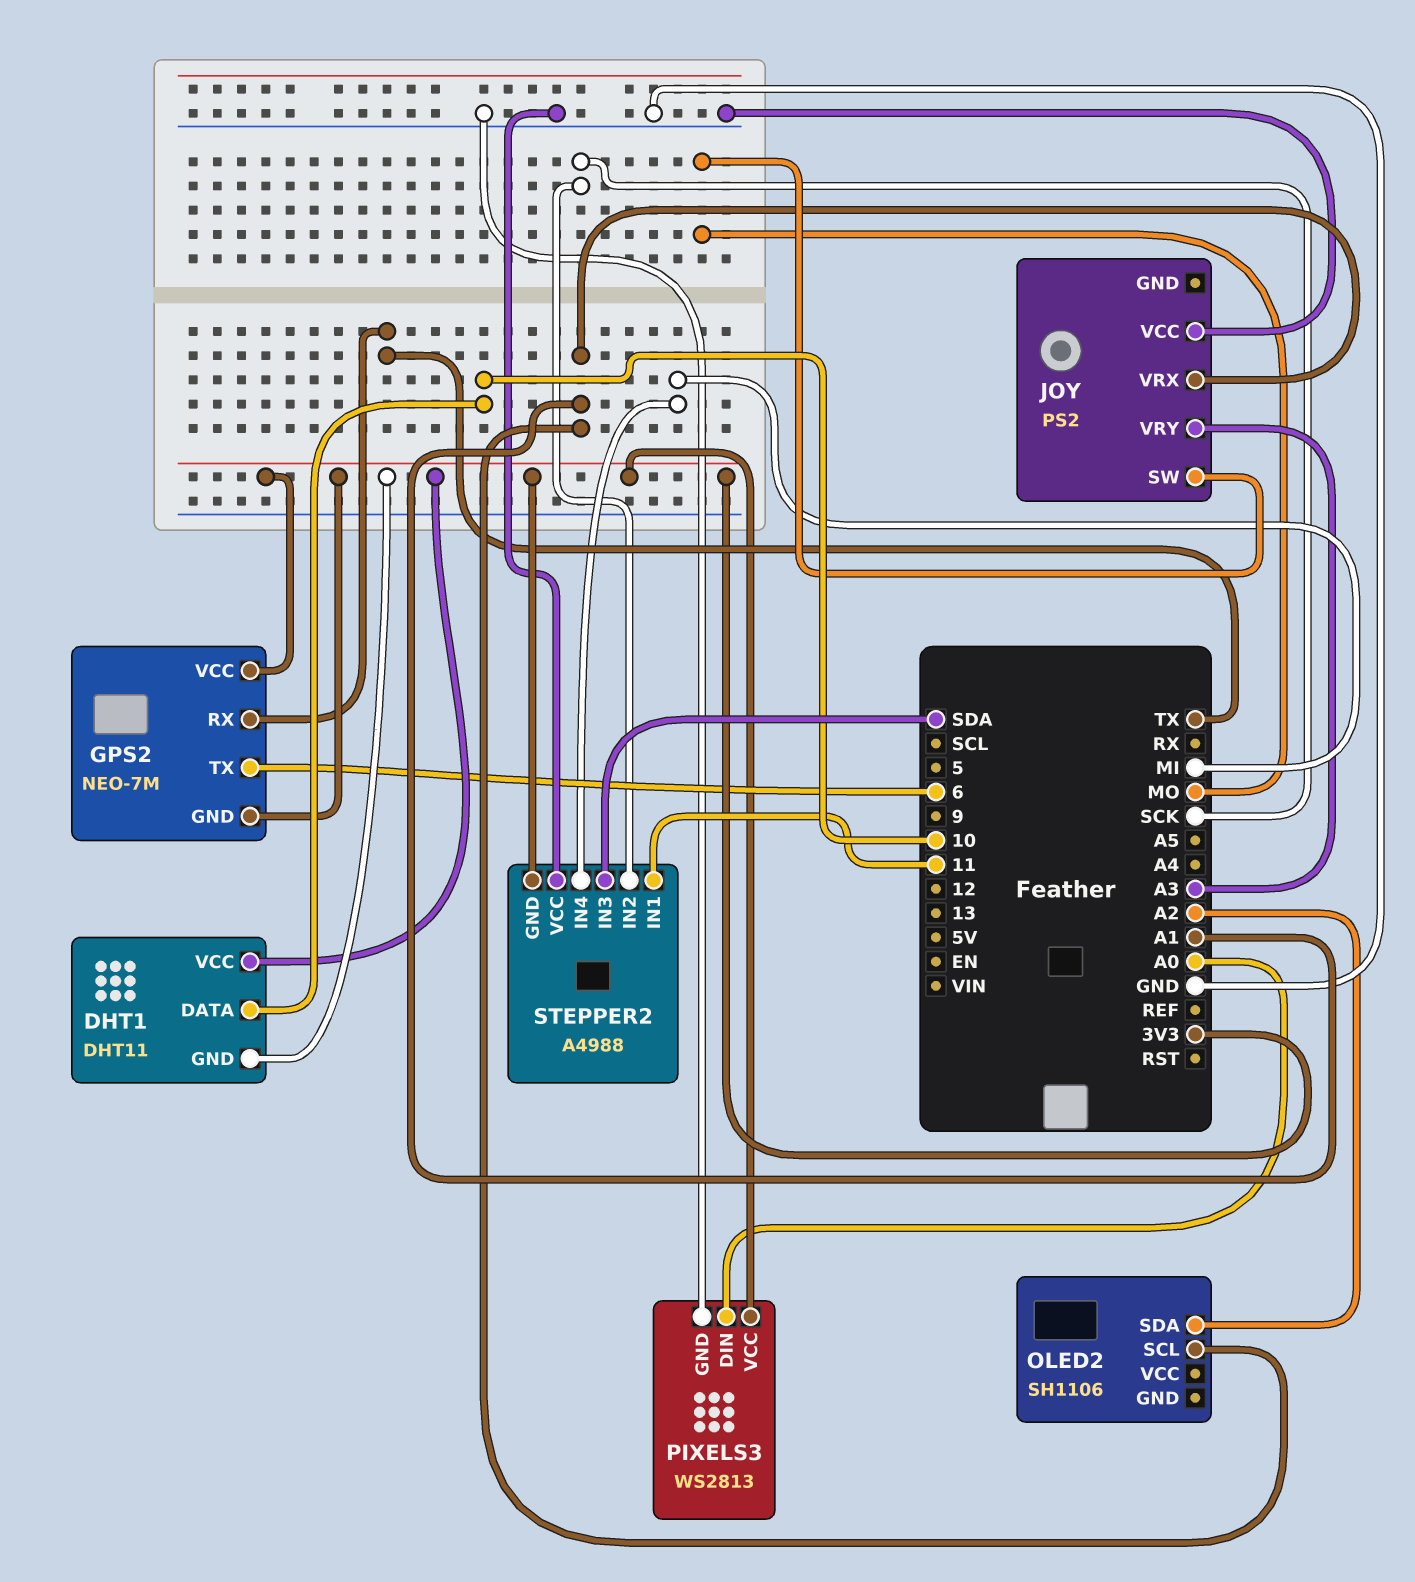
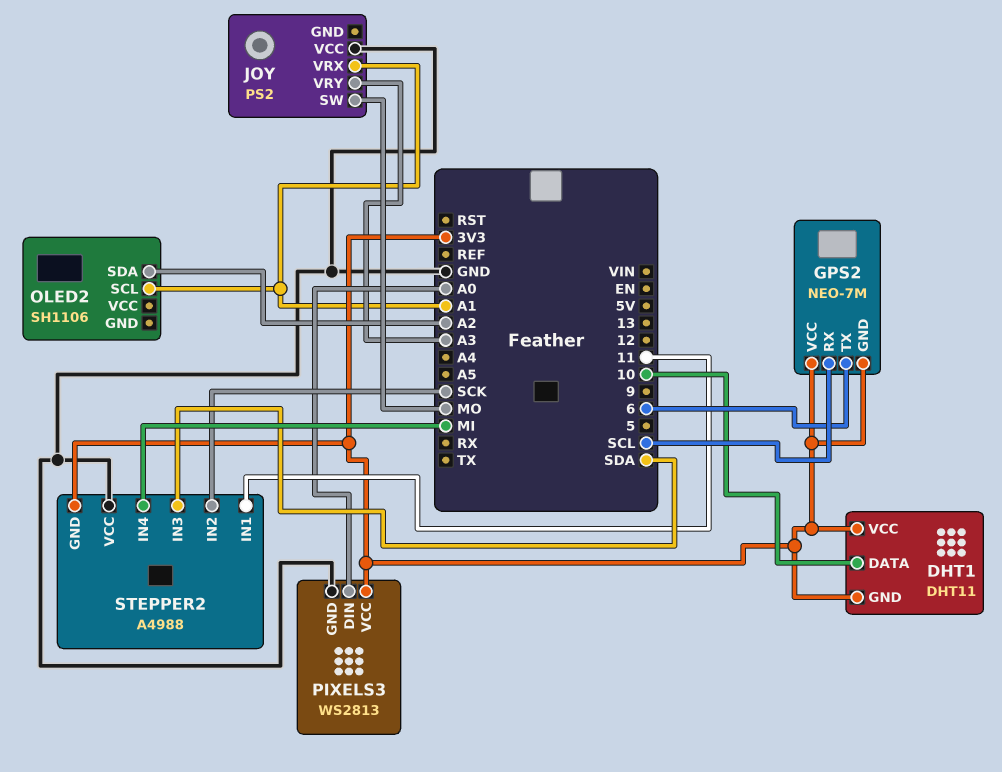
GPS2 pin RX: TX -> SCL

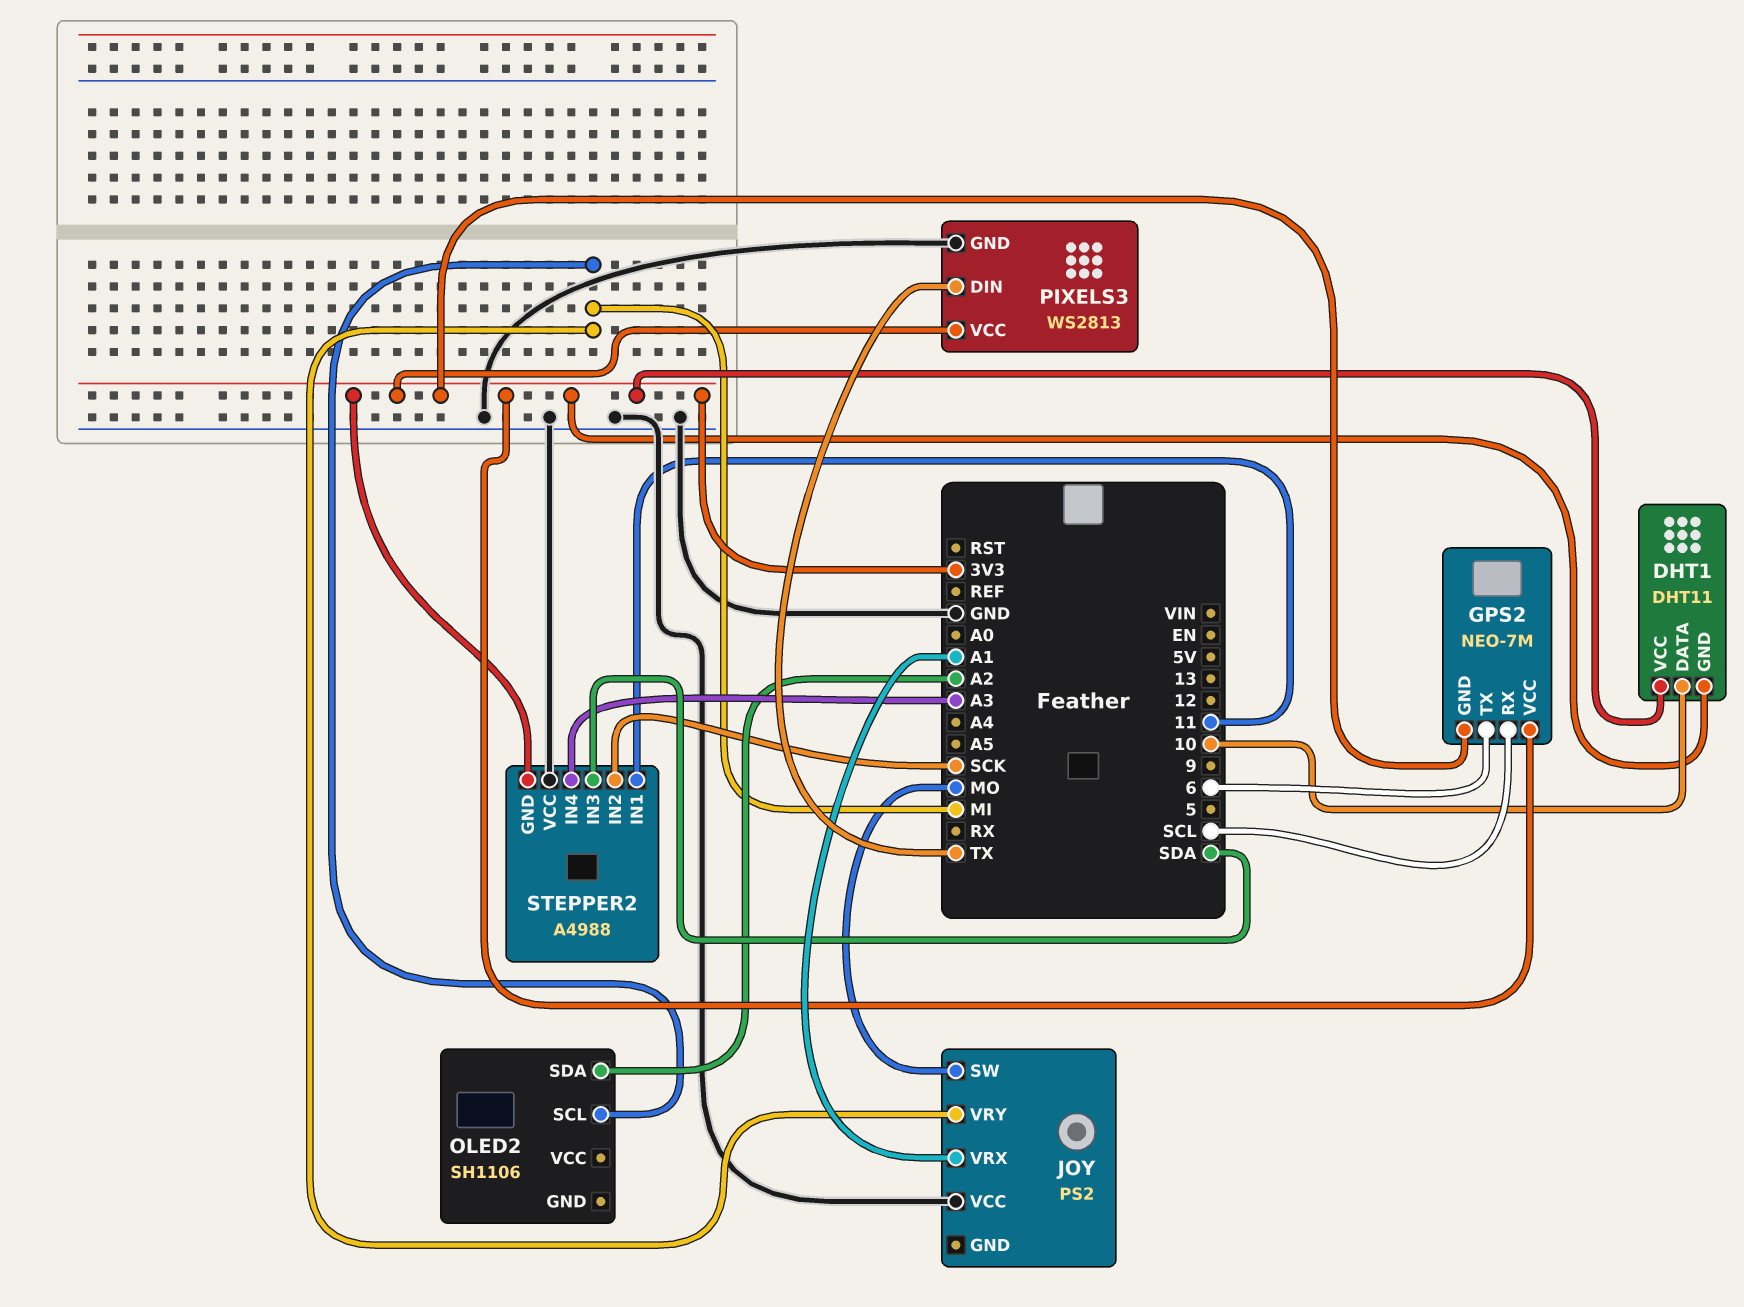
JOY pin VRY: A3 -> MI
OLED2 pin SCL: A1 -> MI
PIXELS3 pin DIN: A0 -> TX
STEPPER2 pin IN4: MI -> A3

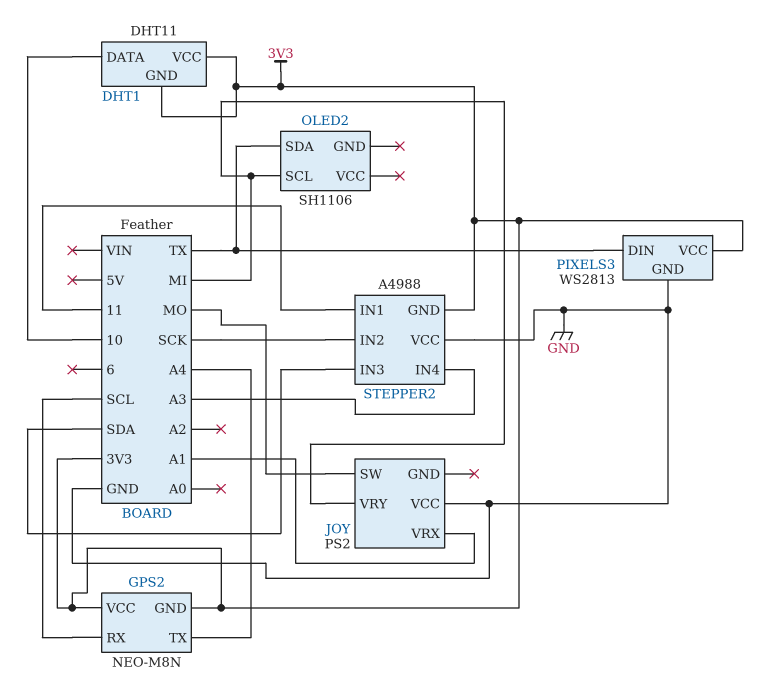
GPS2: NEO-7M -> NEO-M8N
GPS2 pin TX: 6 -> A4
OLED2 pin SDA: A2 -> TX

